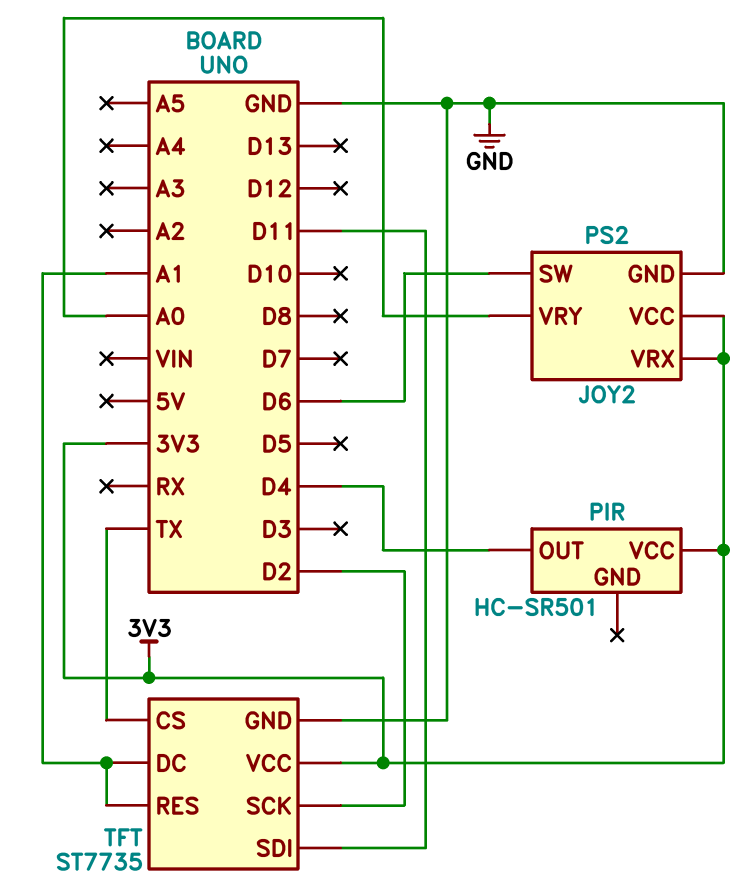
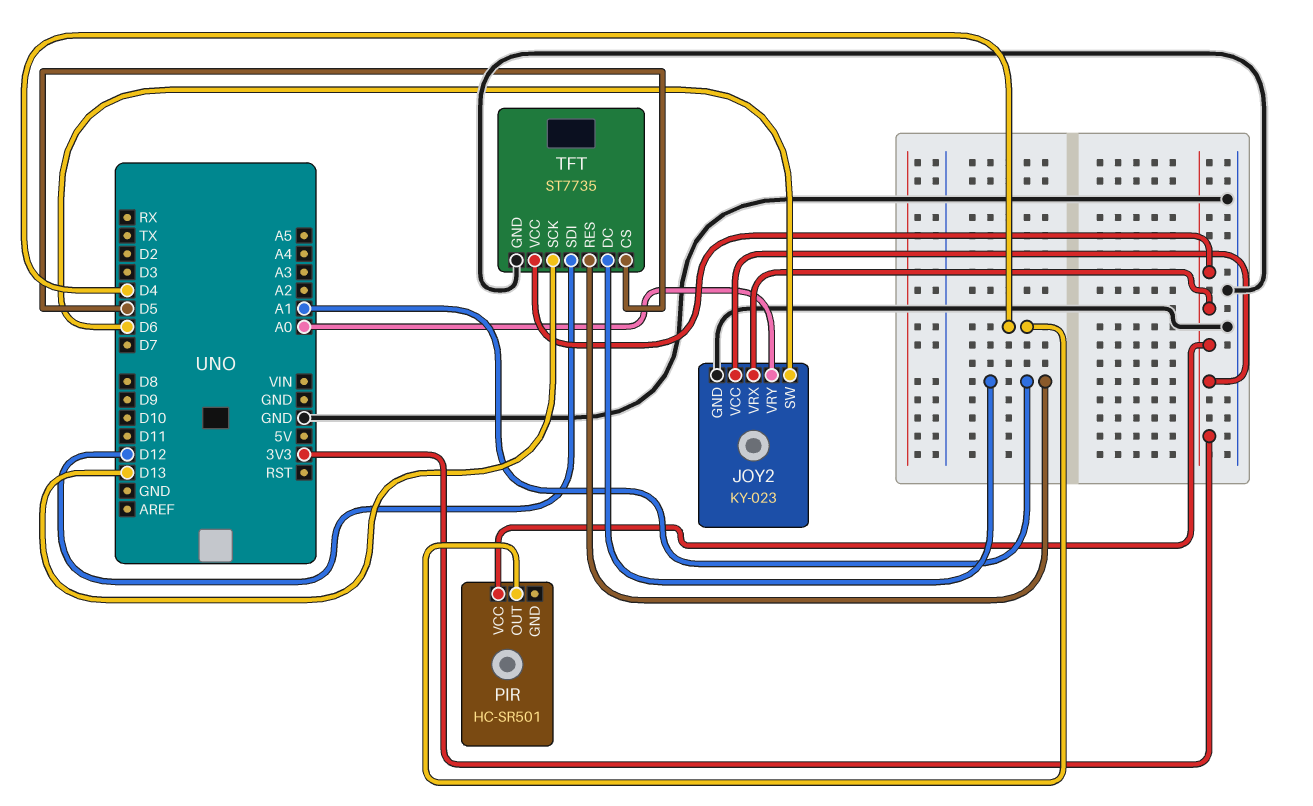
JOY2: PS2 -> KY-023
TFT pin CS: TX -> D5
TFT pin SCK: D2 -> D13
TFT pin SDI: D11 -> D12

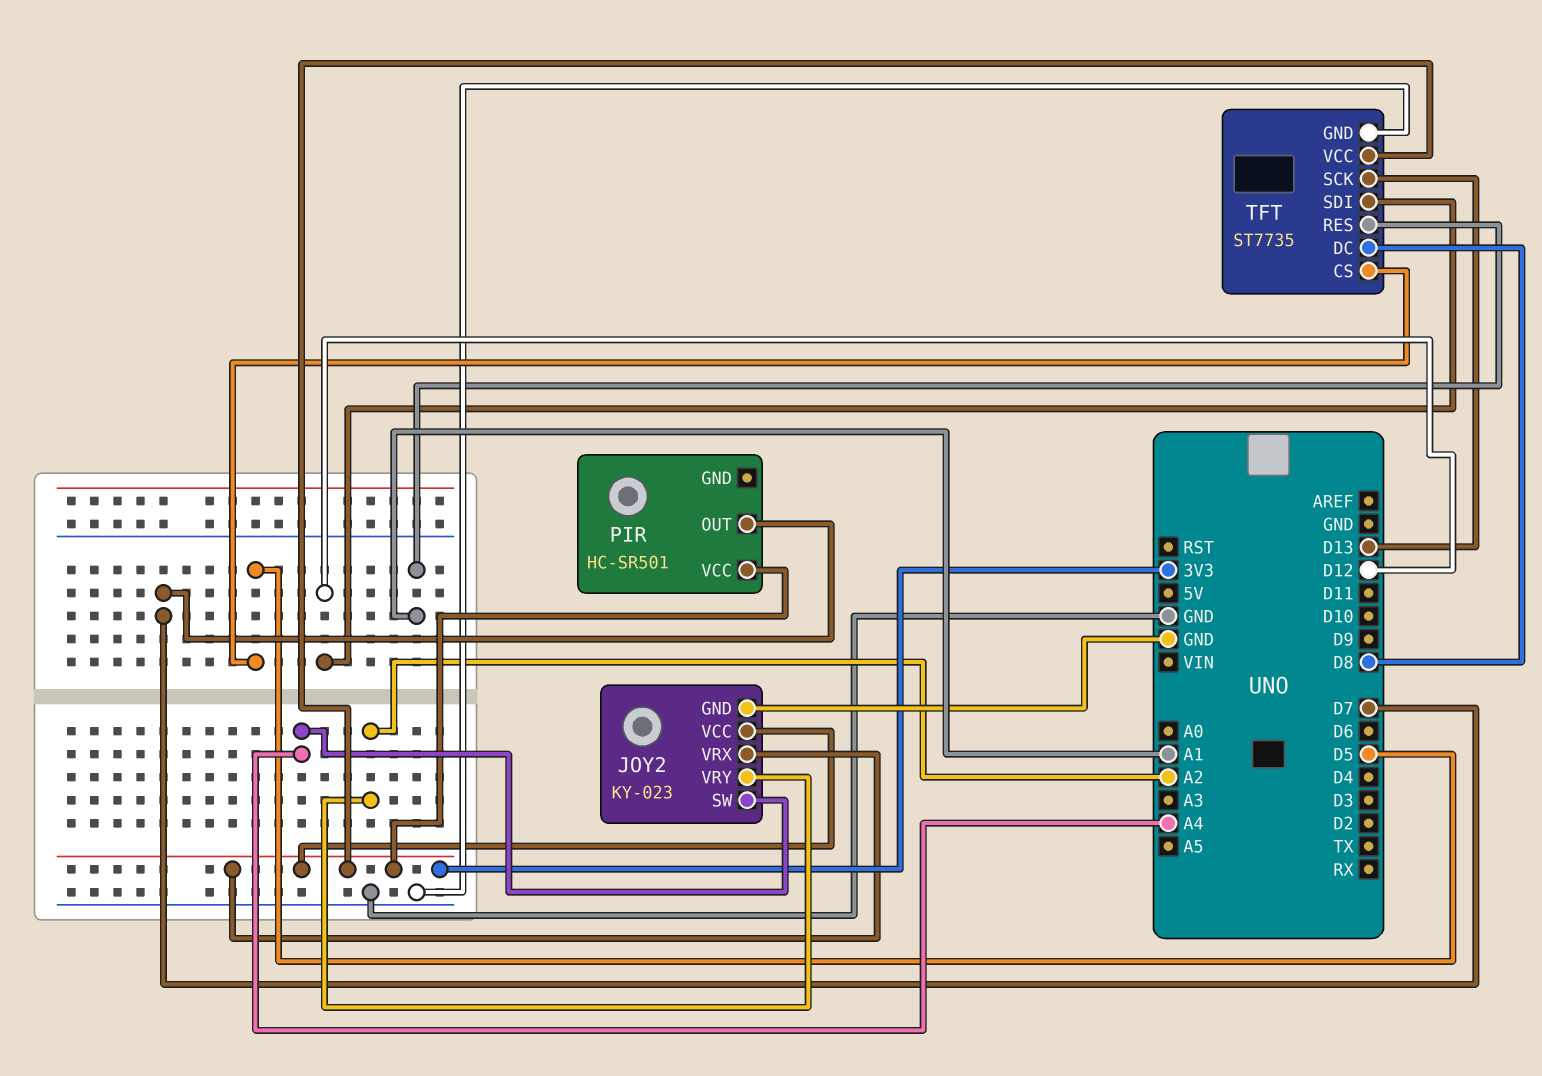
JOY2 pin SW: D6 -> A4
JOY2 pin VRY: A0 -> A2
PIR pin OUT: D4 -> D7
TFT pin DC: A1 -> D8

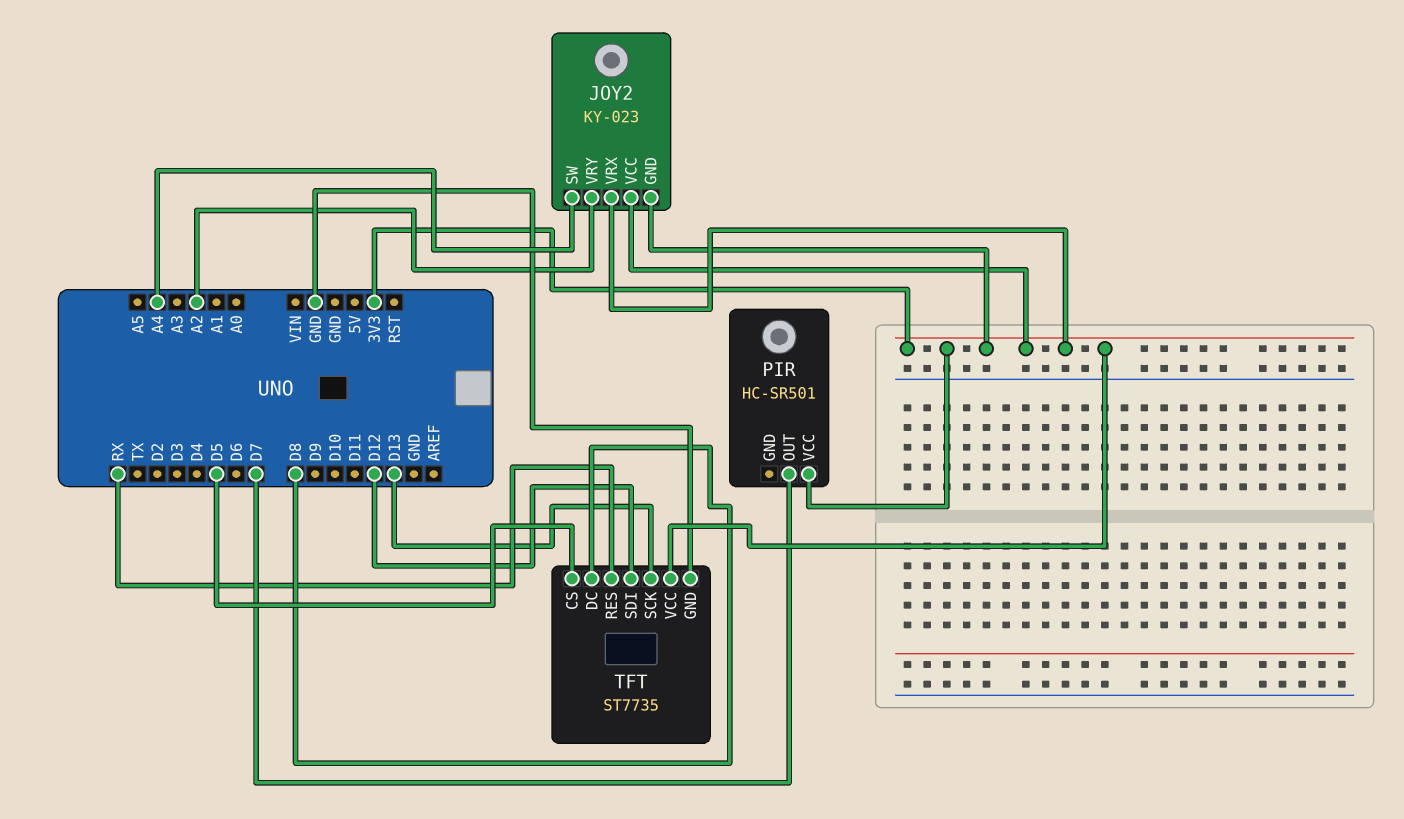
JOY2 pin GND: GND -> 3V3
TFT pin RES: A1 -> RX

